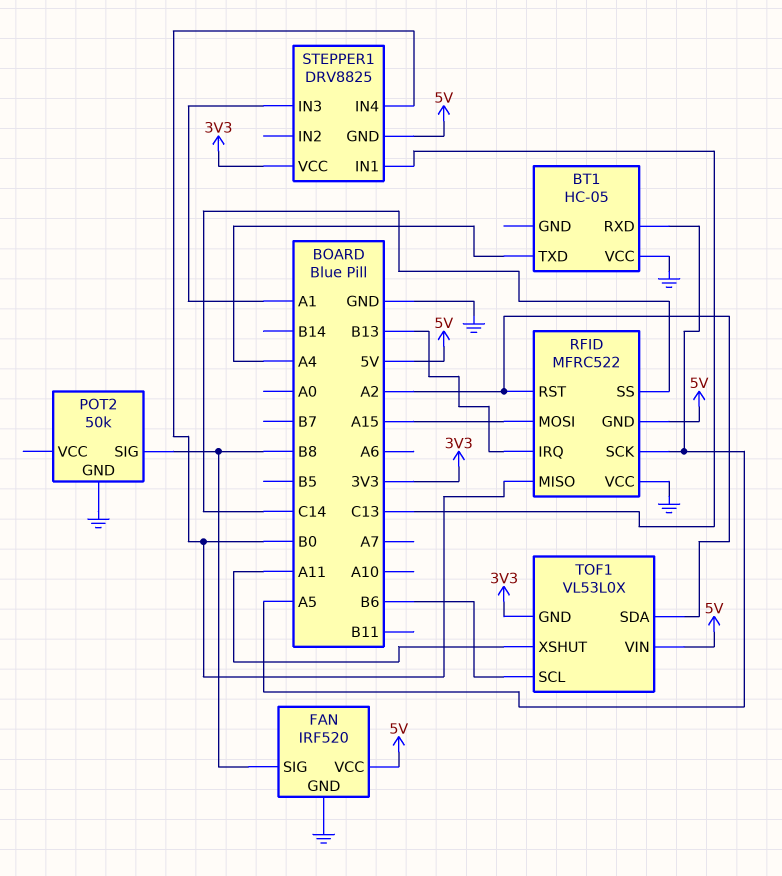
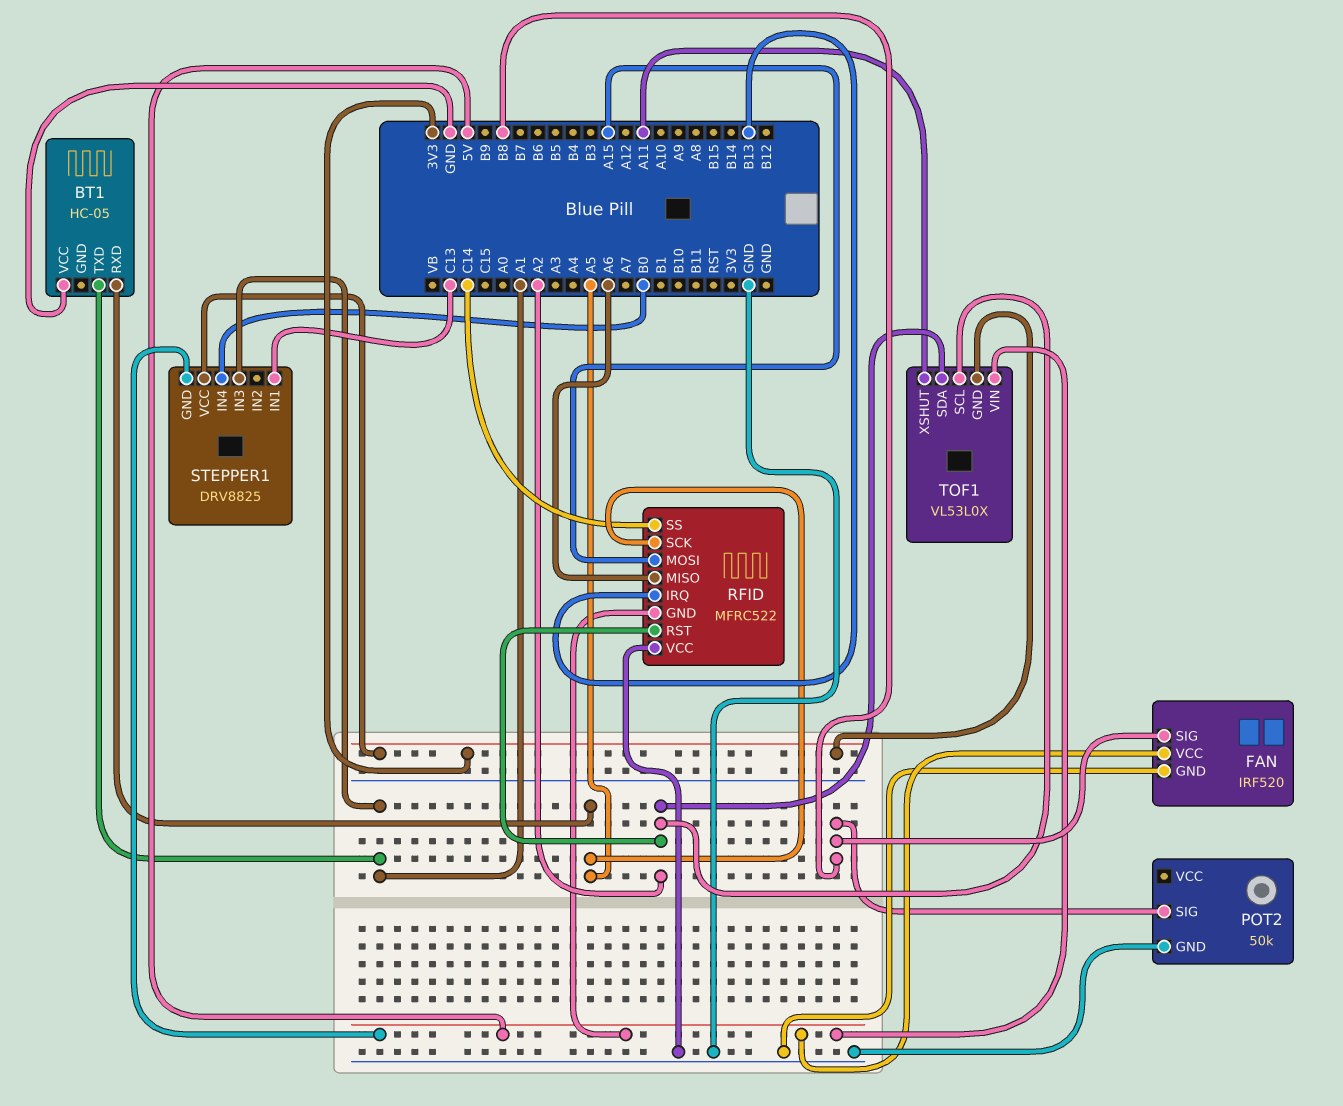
BT1 pin TXD: A4 -> A1
RFID pin MISO: B0 -> A6
TOF1 pin SCL: B6 -> A2

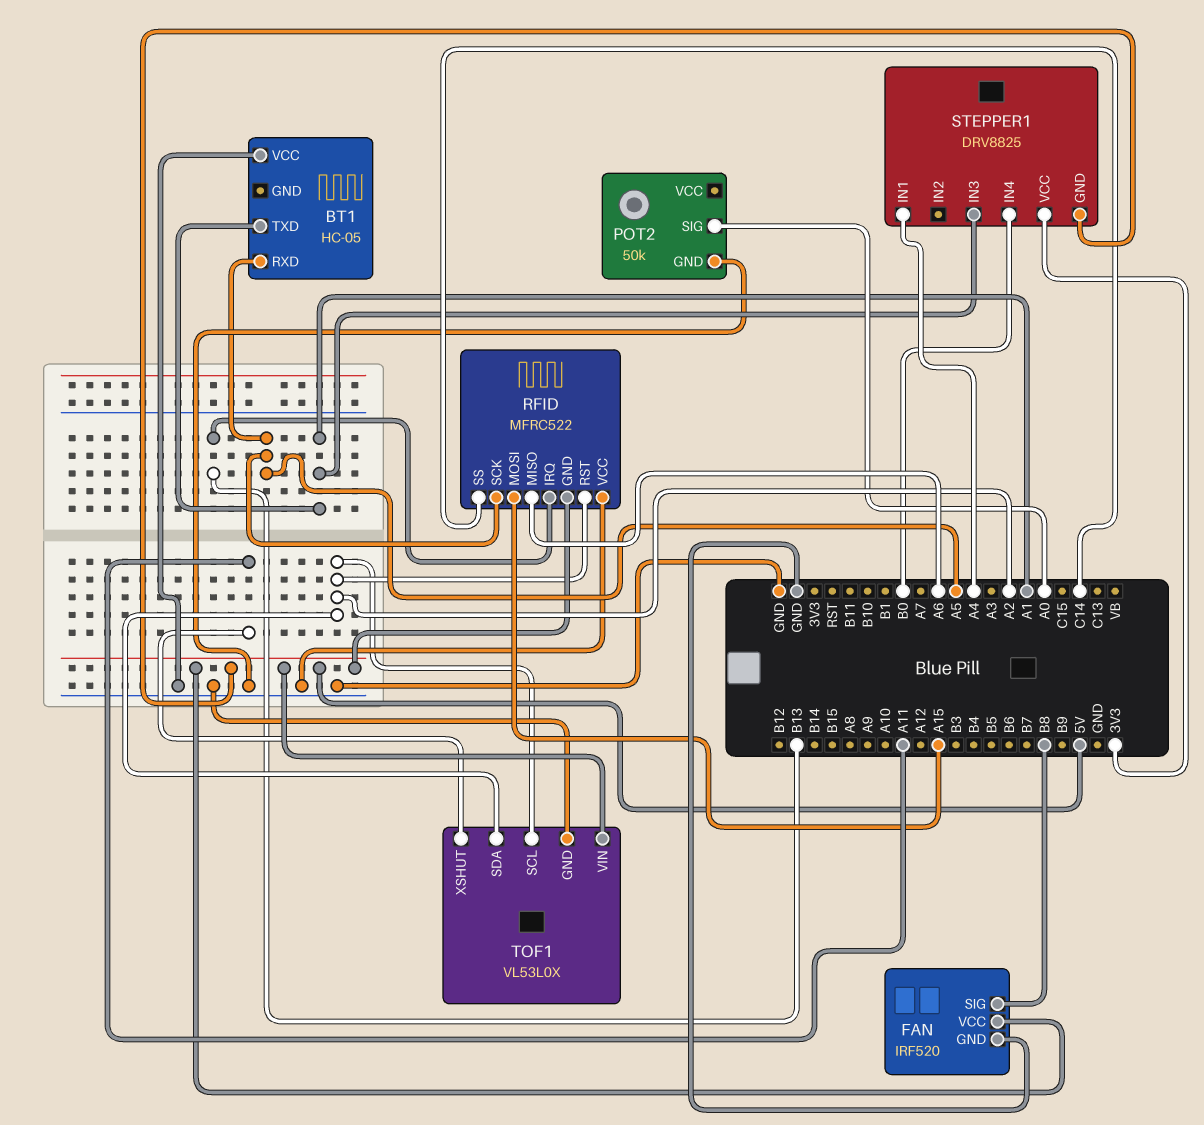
POT2 pin SIG: B8 -> A0
STEPPER1 pin IN1: C13 -> A4
TOF1 pin GND: 3V3 -> GND

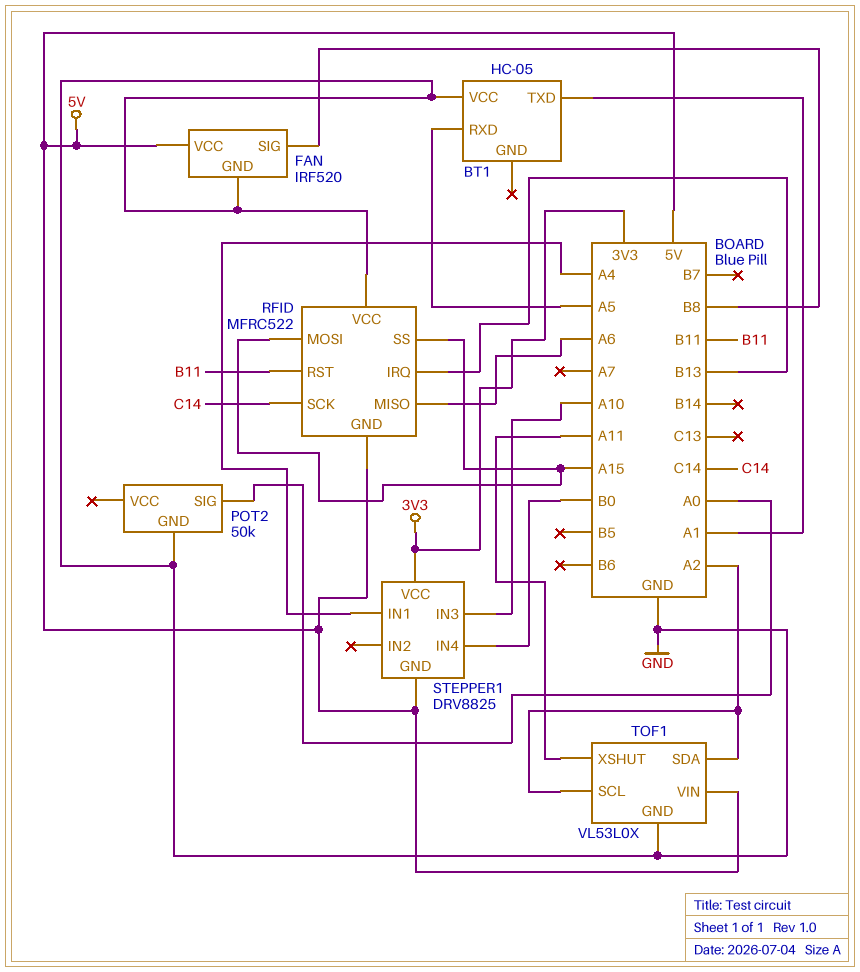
RFID pin RST: A2 -> B11
RFID pin SCK: A5 -> C14
RFID pin SS: C14 -> A15
STEPPER1 pin IN3: A1 -> A10

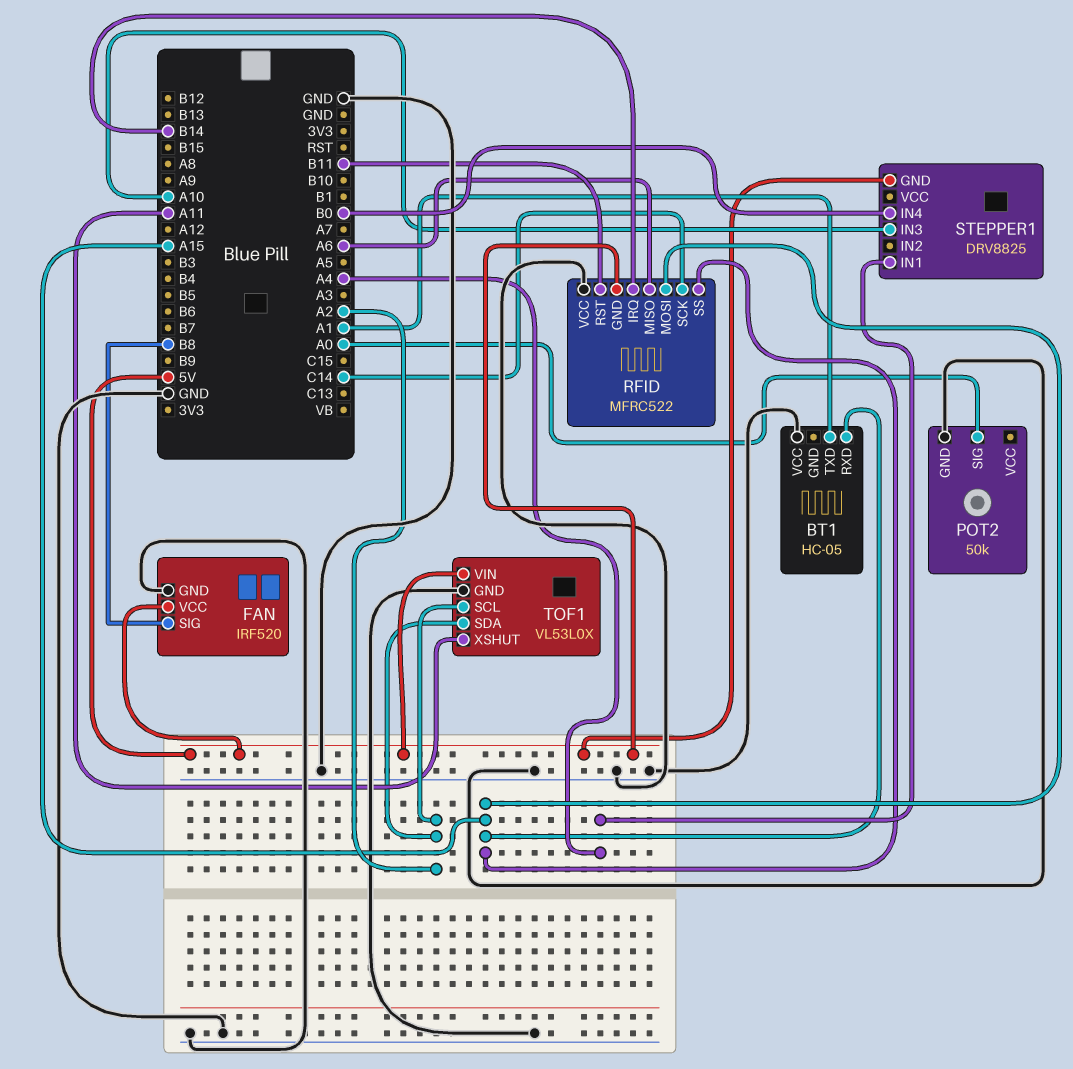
BT1 pin RXD: A5 -> A15
RFID pin IRQ: B13 -> B14
STEPPER1 pin VCC: 3V3 -> none

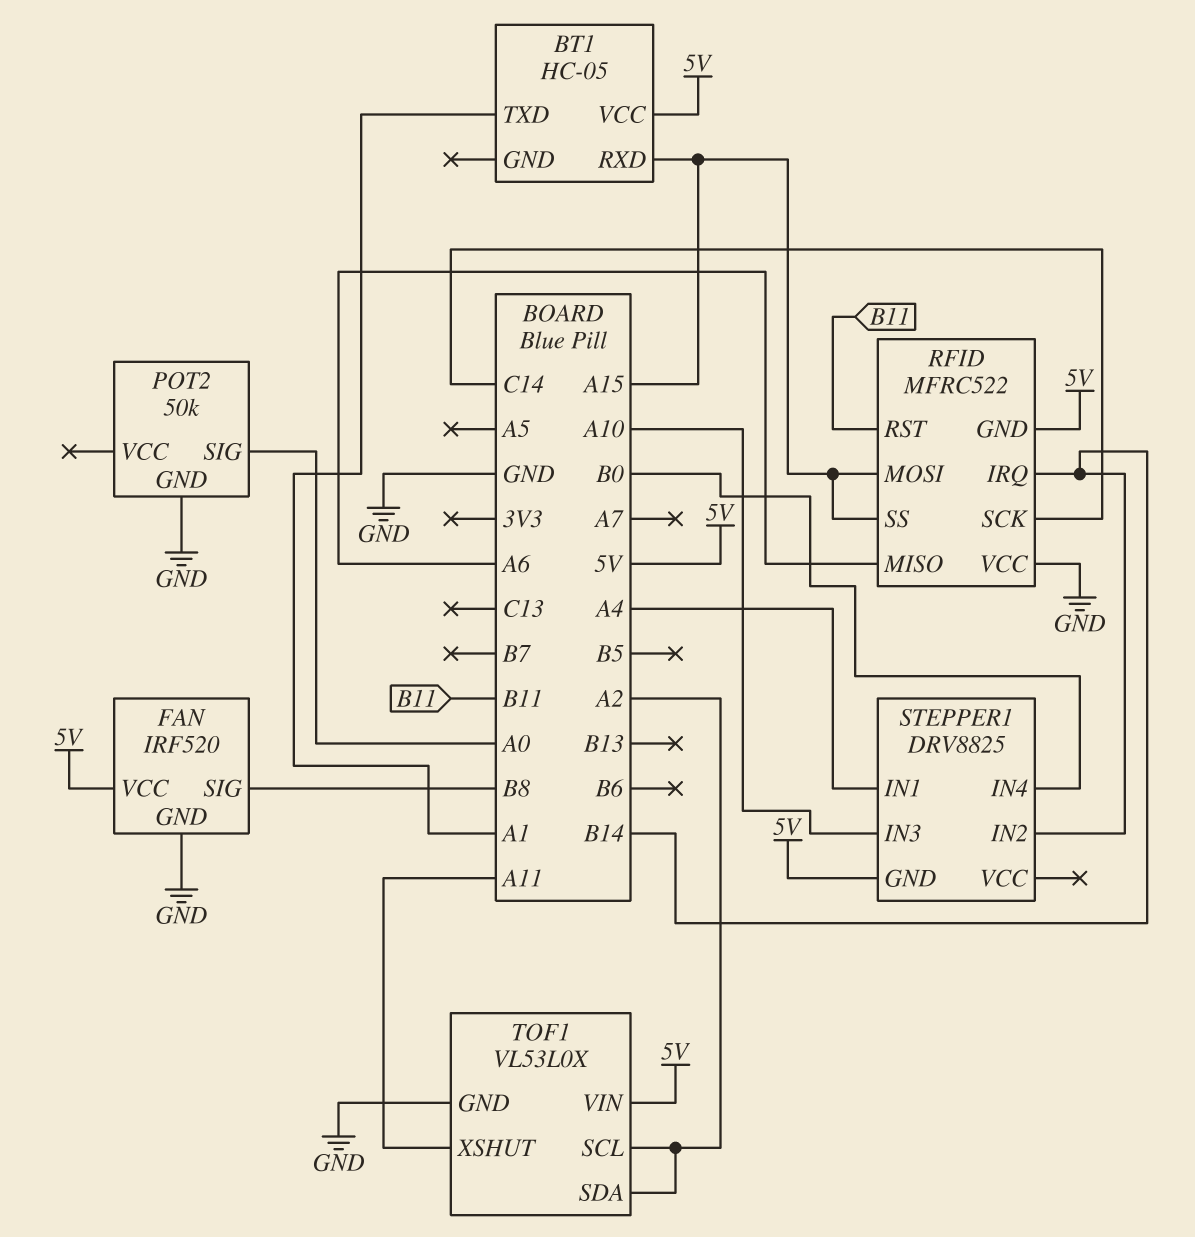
BT1 pin VCC: GND -> 5V
STEPPER1 pin IN2: none -> B14

